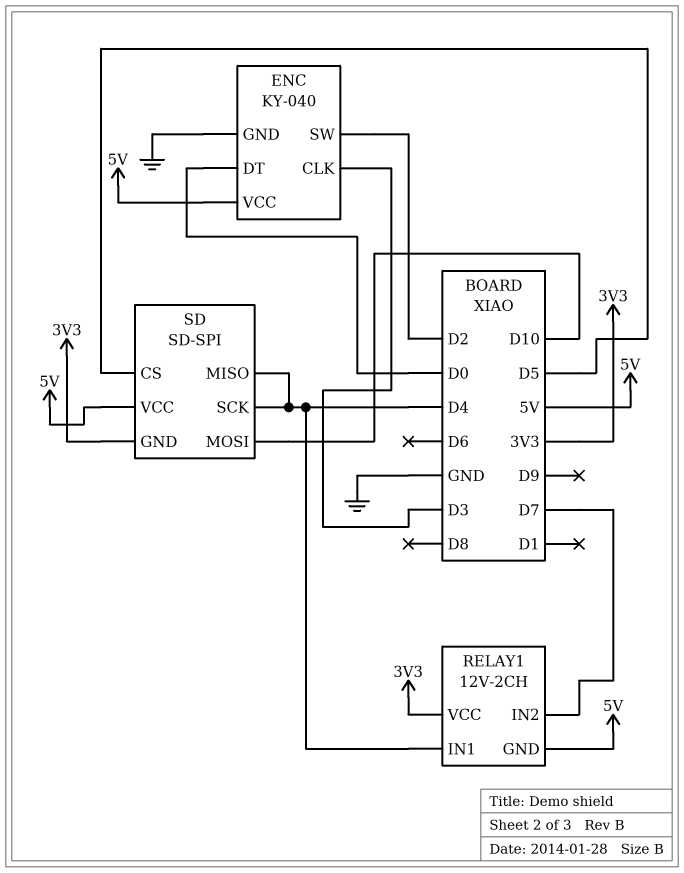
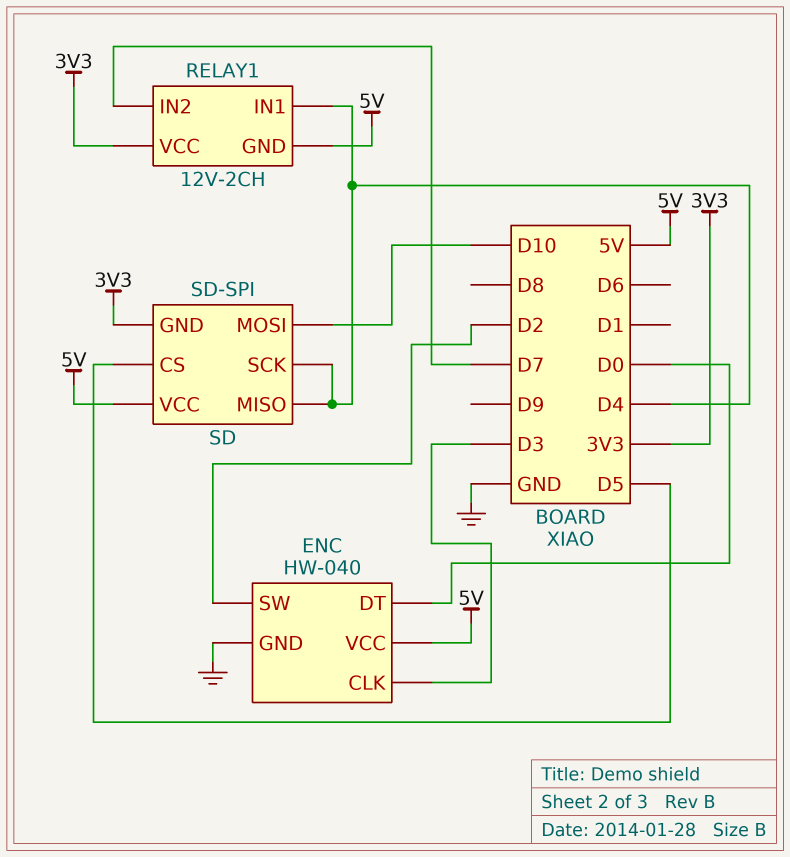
ENC: KY-040 -> HW-040

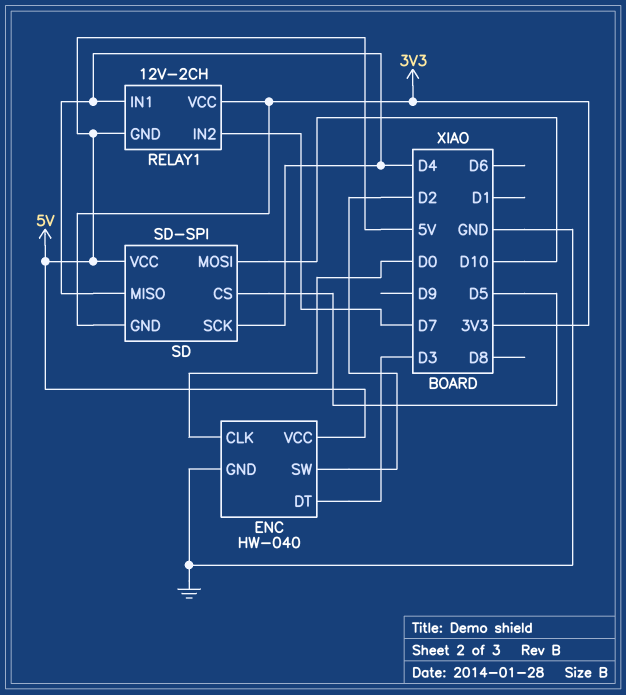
ENC pin CLK: D3 -> D0
ENC pin DT: D0 -> D3

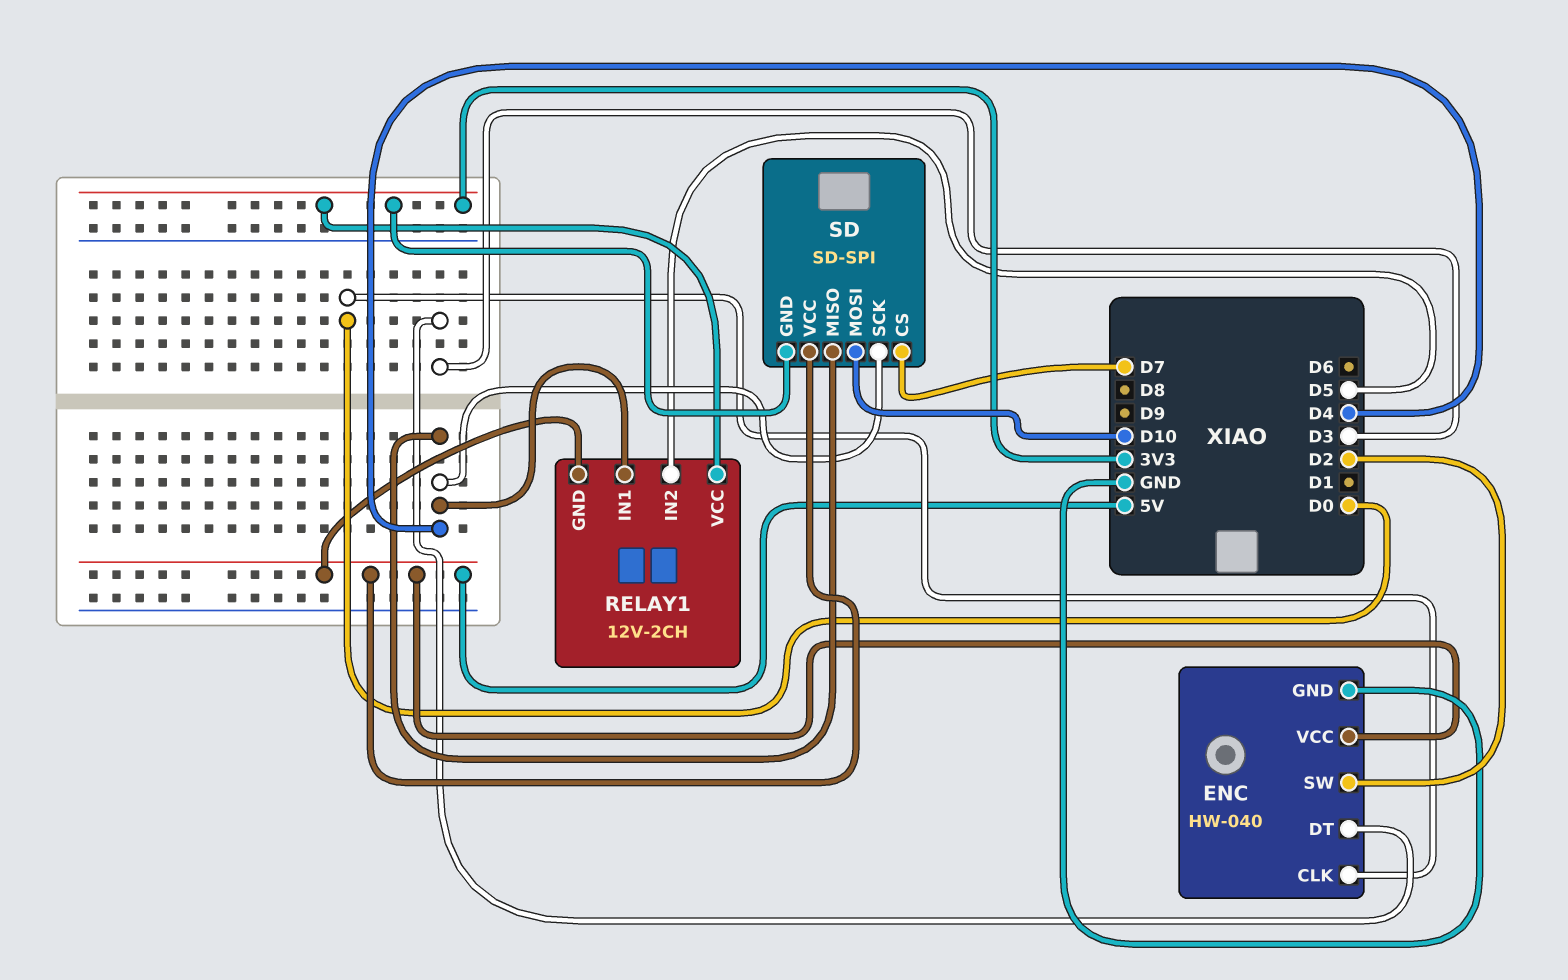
RELAY1 pin IN2: D7 -> D5
SD pin CS: D5 -> D7

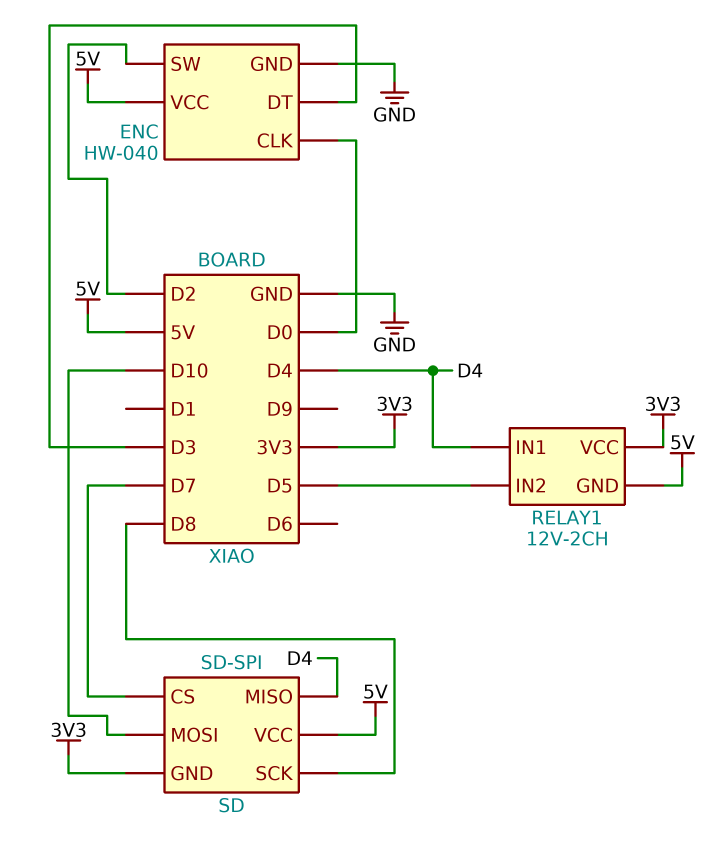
SD pin SCK: D4 -> D8

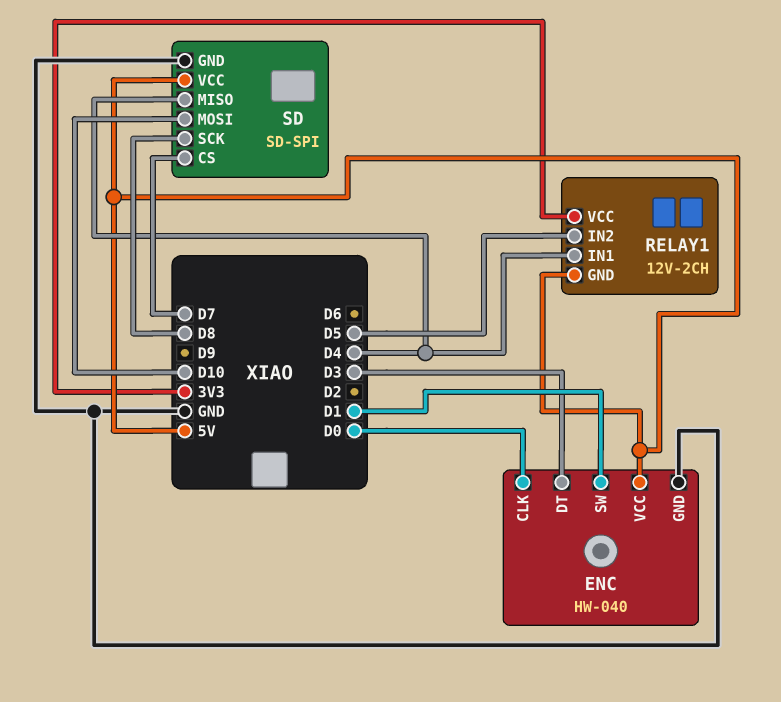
ENC pin SW: D2 -> D1
SD pin GND: 3V3 -> GND

